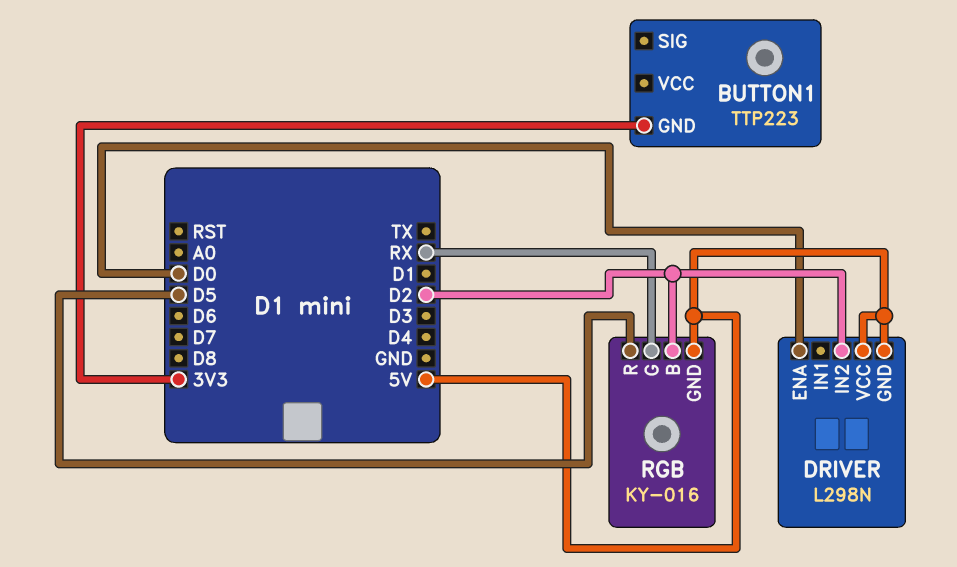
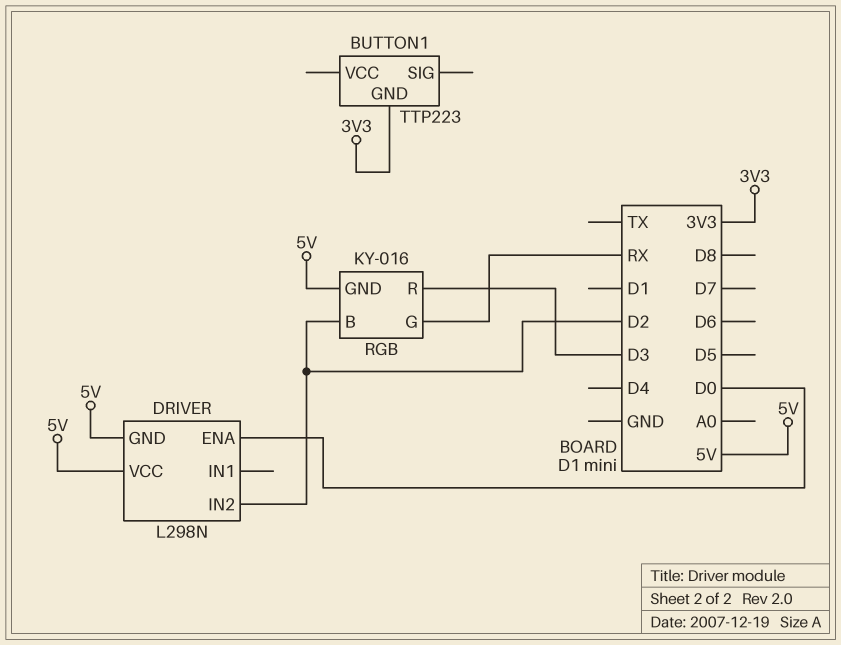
RGB pin R: D5 -> D3

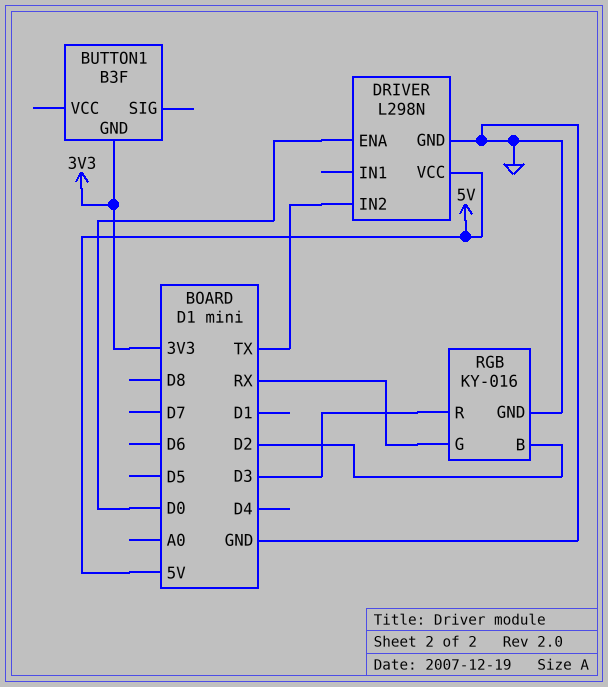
BUTTON1: TTP223 -> B3F
DRIVER pin GND: 5V -> GND
DRIVER pin IN2: D2 -> TX
RGB pin GND: 5V -> GND

